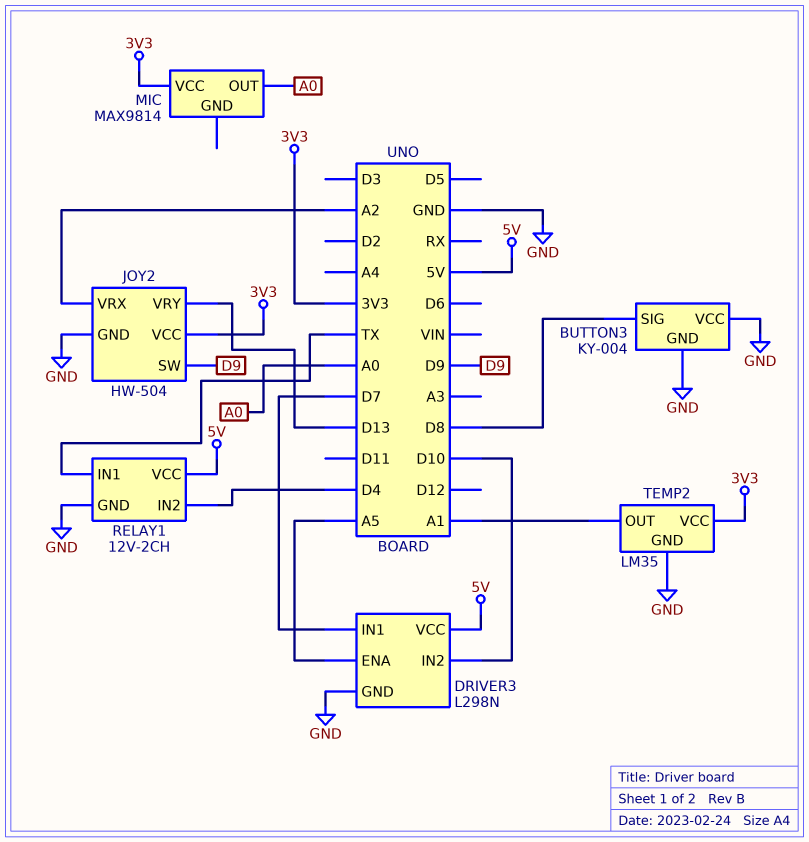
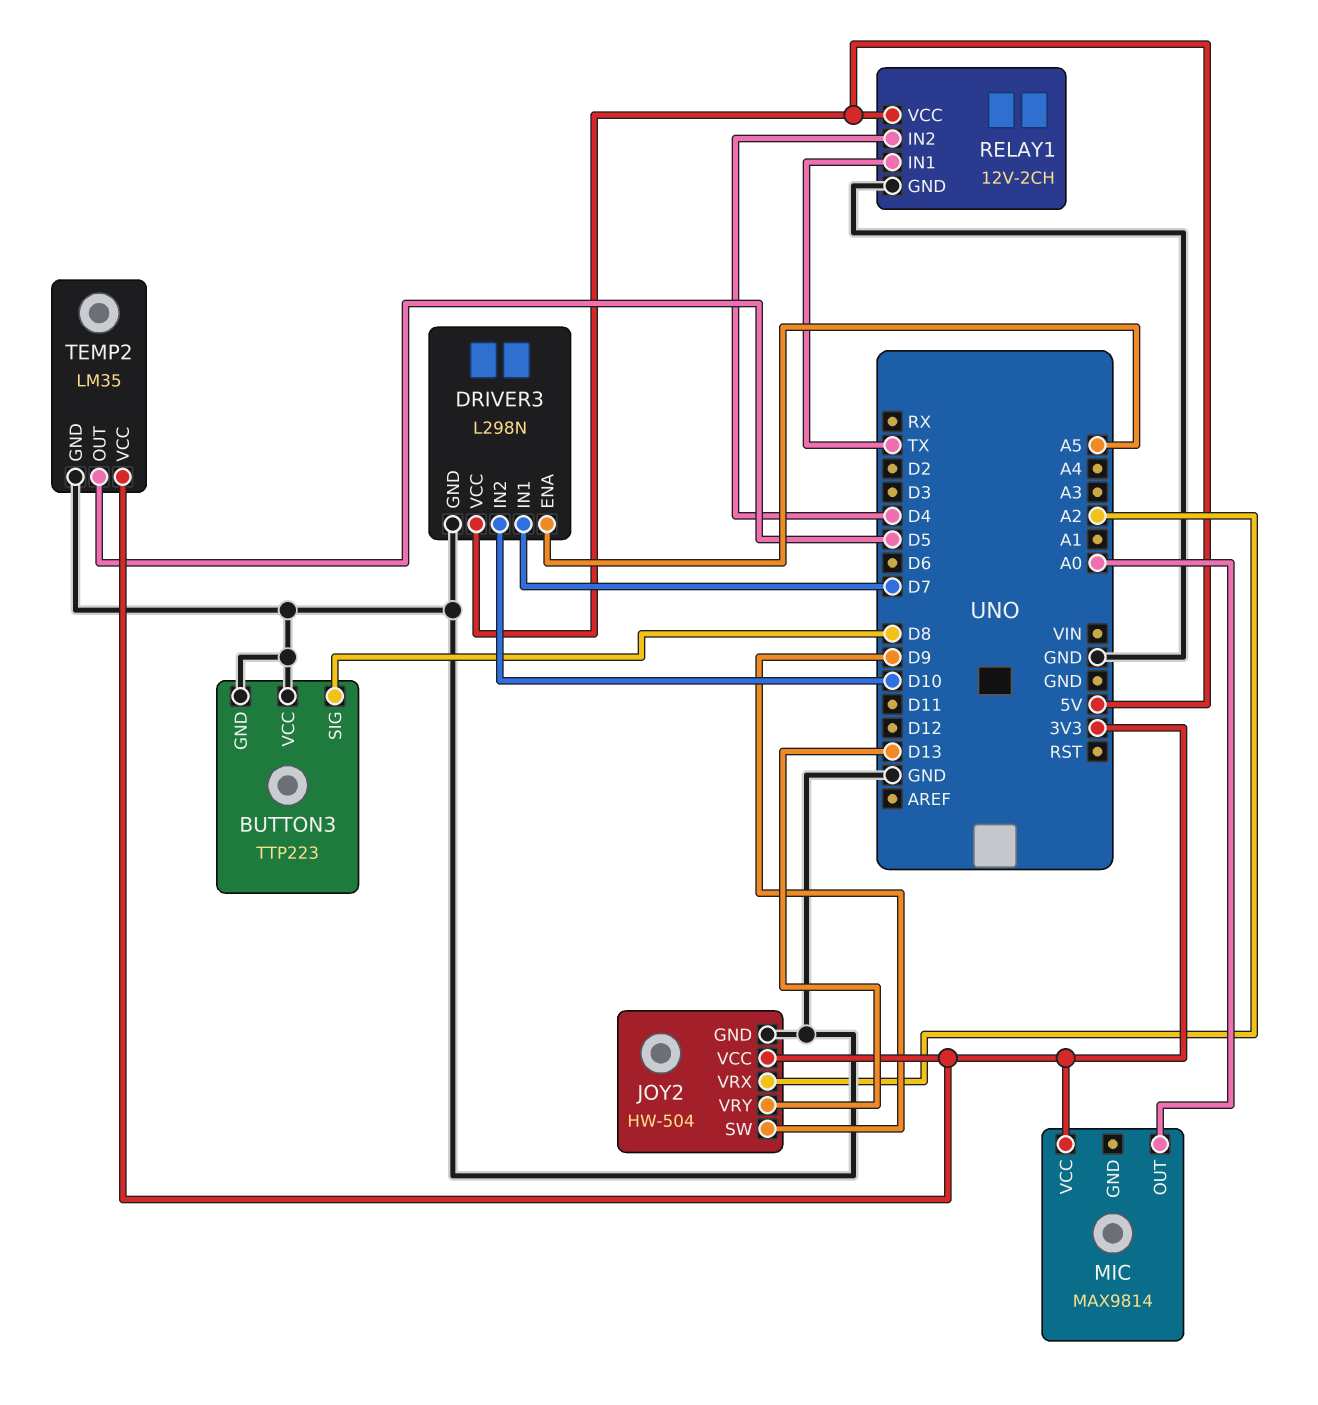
BUTTON3: KY-004 -> TTP223
TEMP2 pin OUT: A1 -> D5

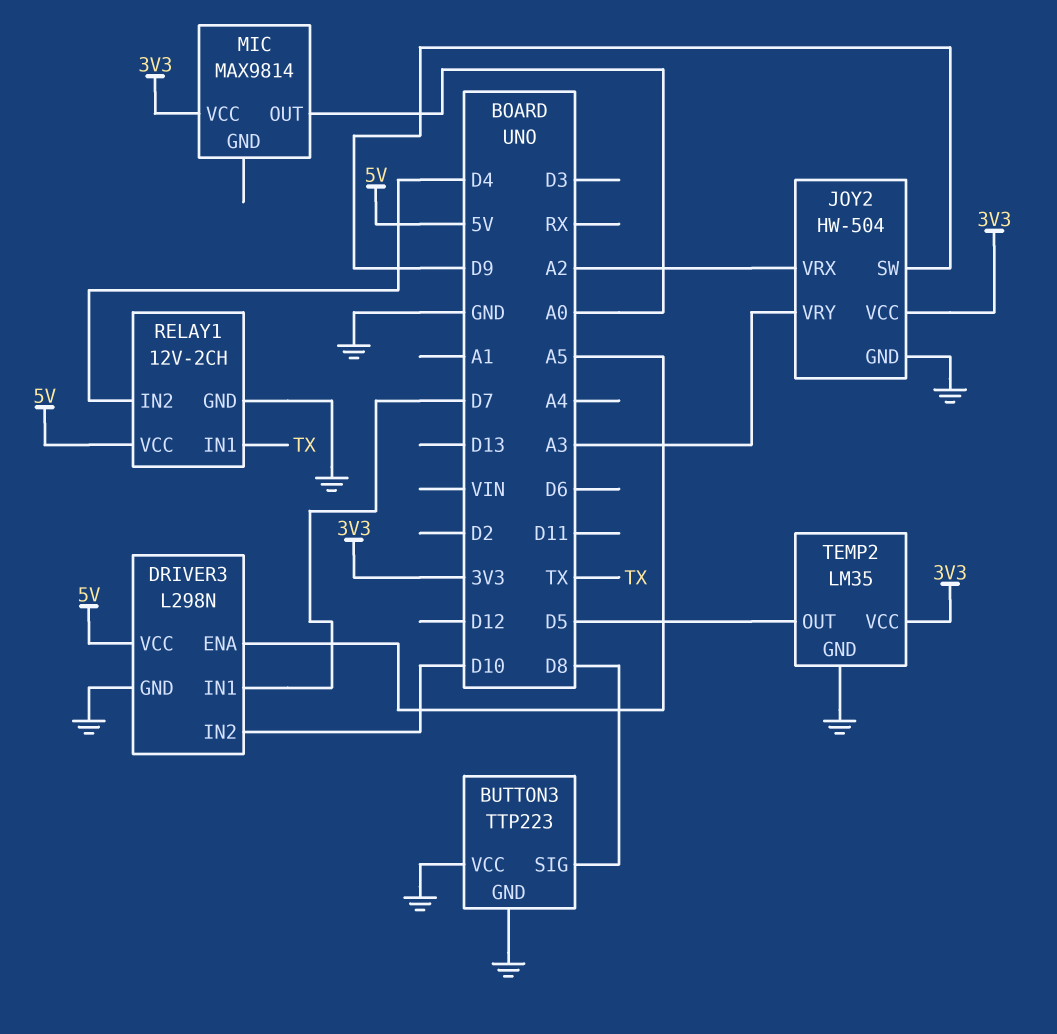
JOY2 pin VRY: D13 -> A3

